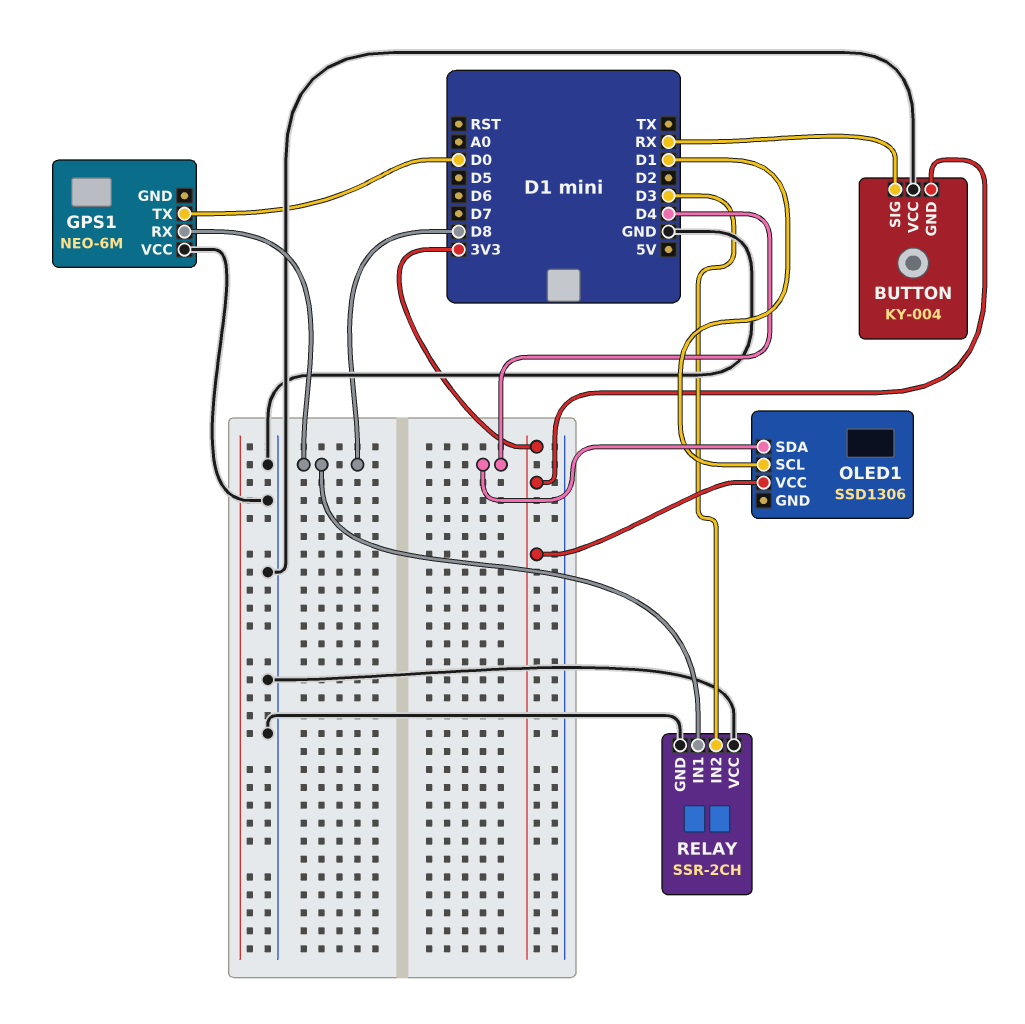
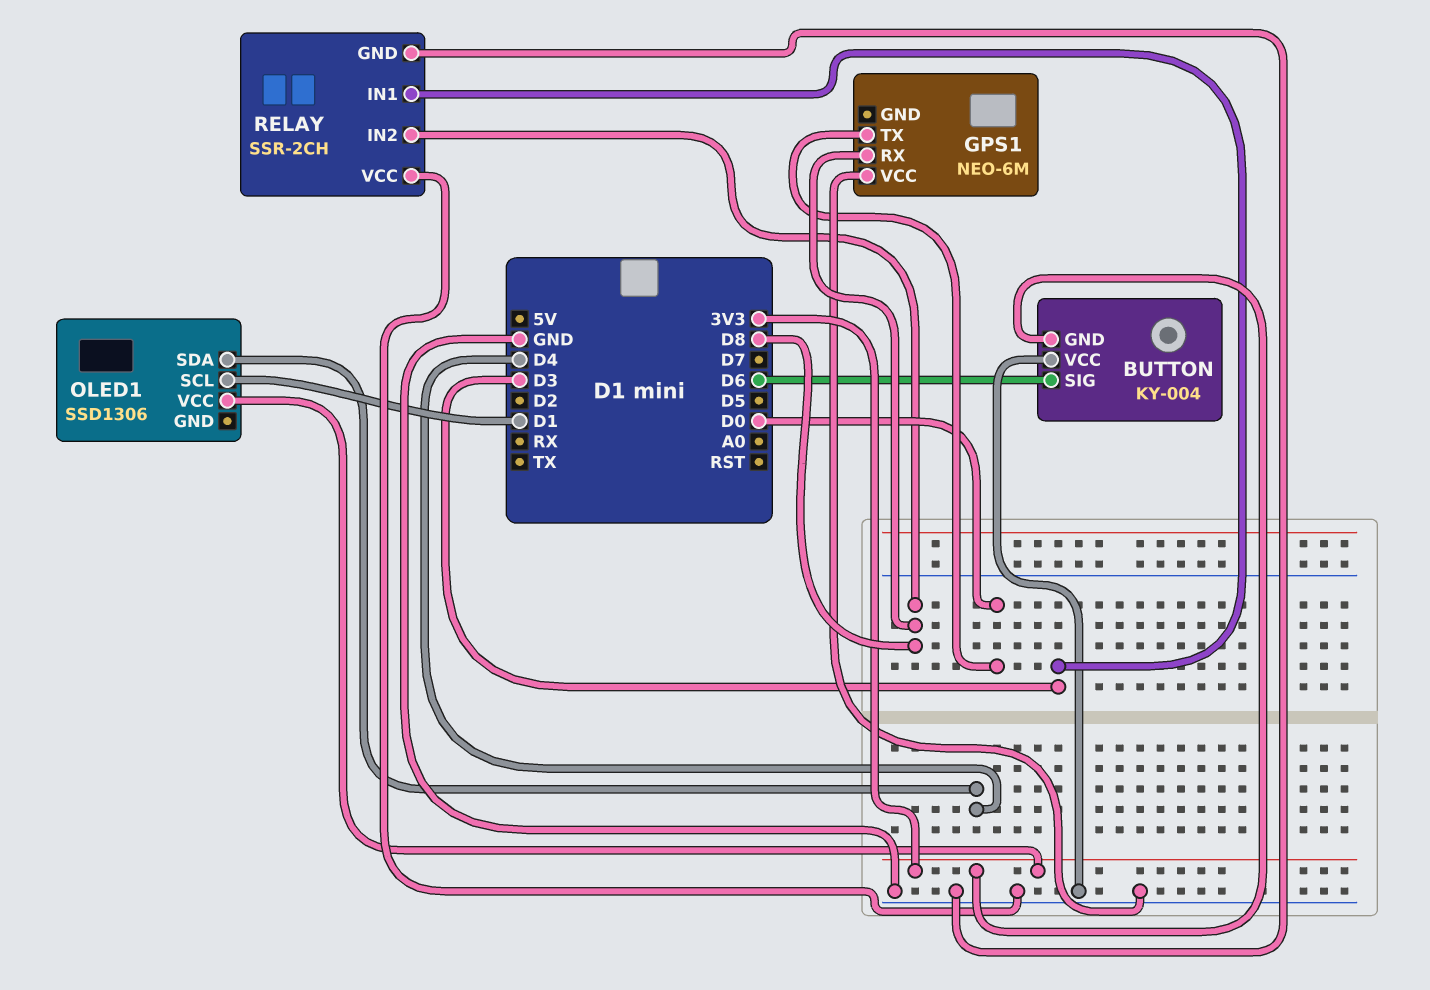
BUTTON pin SIG: RX -> D6
RELAY pin IN1: D8 -> D3
RELAY pin IN2: D3 -> D8

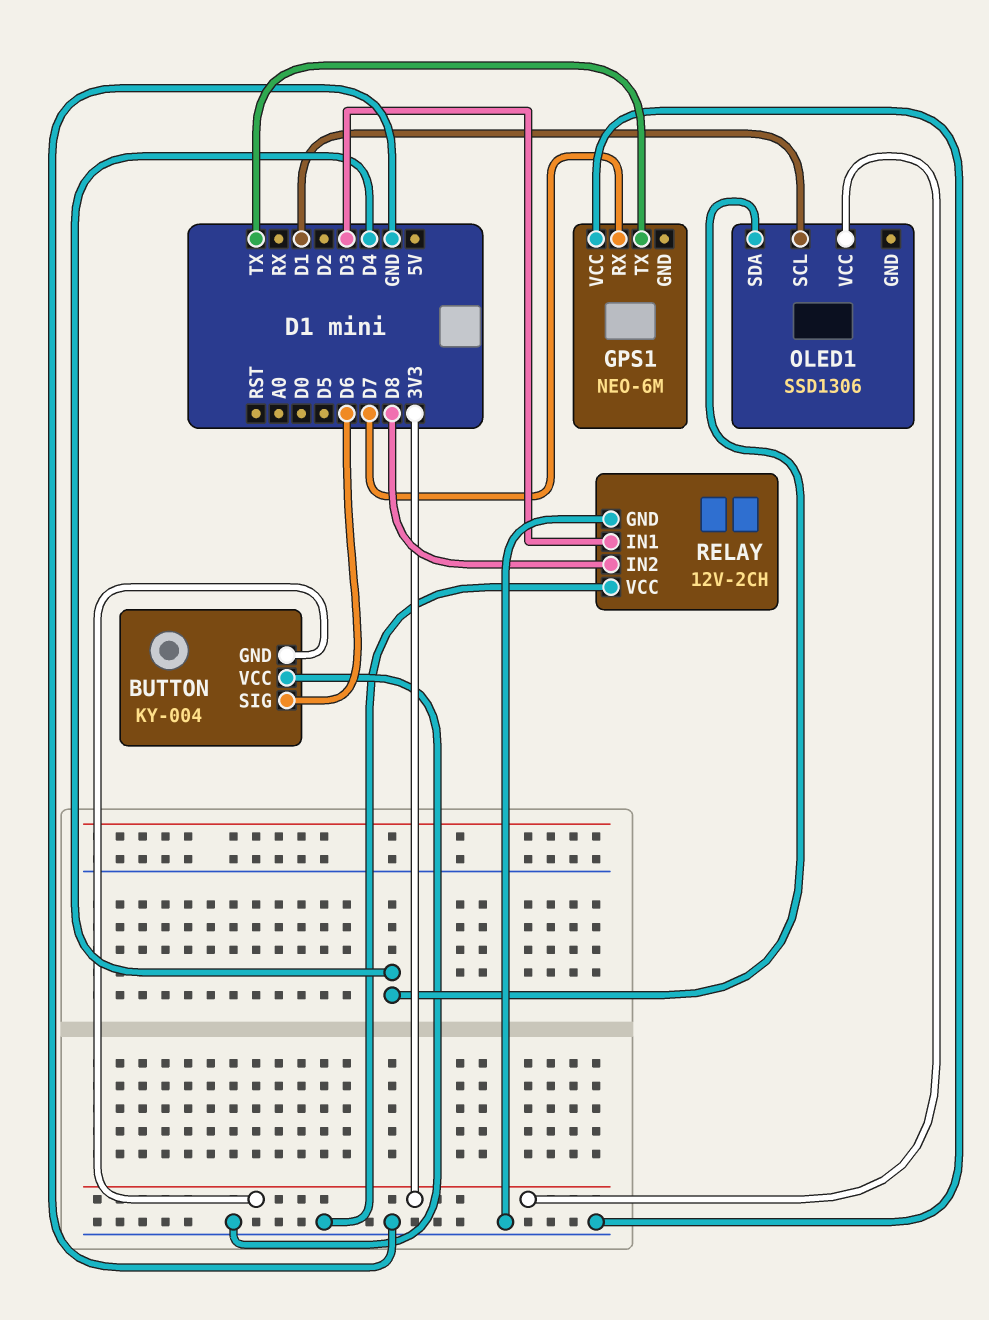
GPS1 pin RX: D8 -> D7
GPS1 pin TX: D0 -> TX
RELAY: SSR-2CH -> 12V-2CH

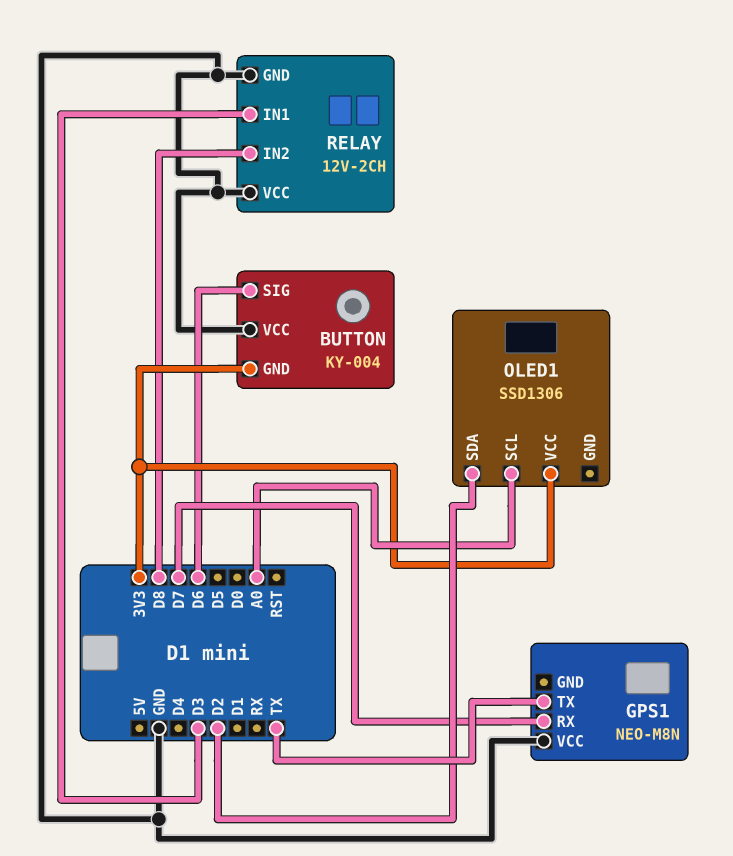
GPS1: NEO-6M -> NEO-M8N
OLED1 pin SCL: D1 -> A0
OLED1 pin SDA: D4 -> D2

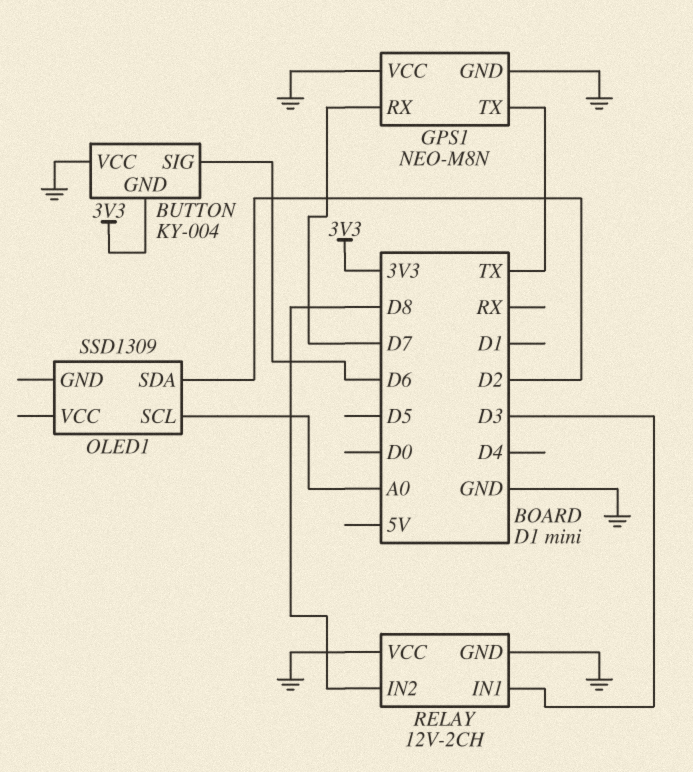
GPS1 pin GND: none -> GND
OLED1: SSD1306 -> SSD1309
OLED1 pin VCC: 3V3 -> none

